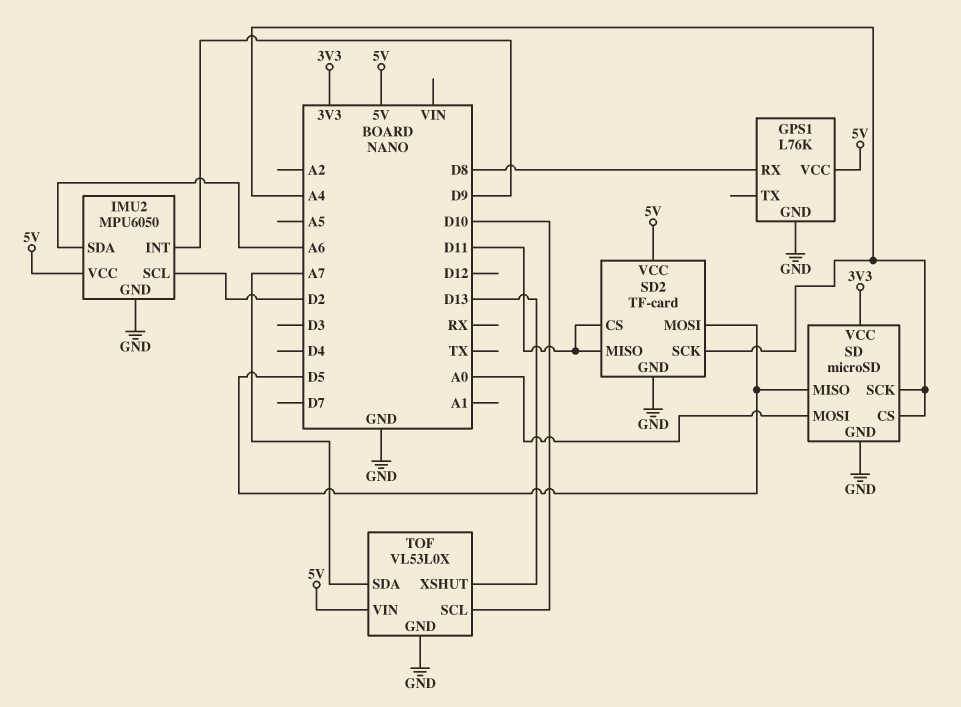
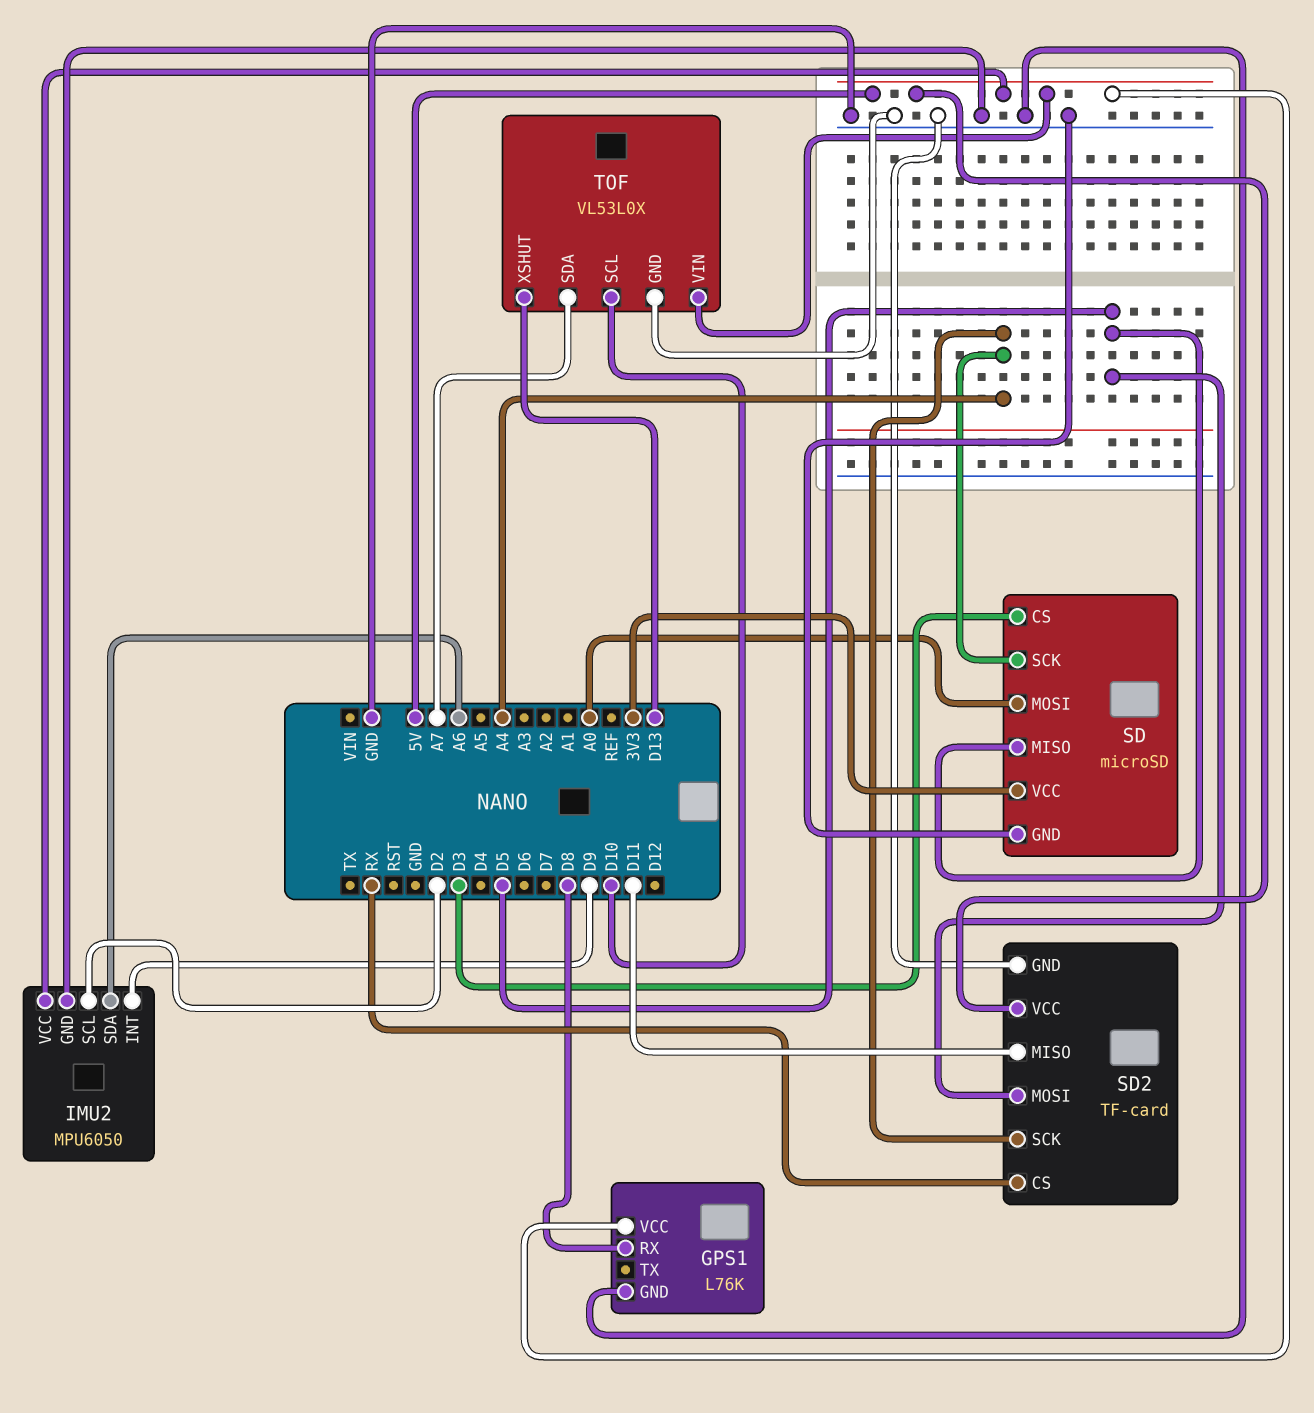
SD pin CS: A4 -> D3
SD2 pin CS: D11 -> RX

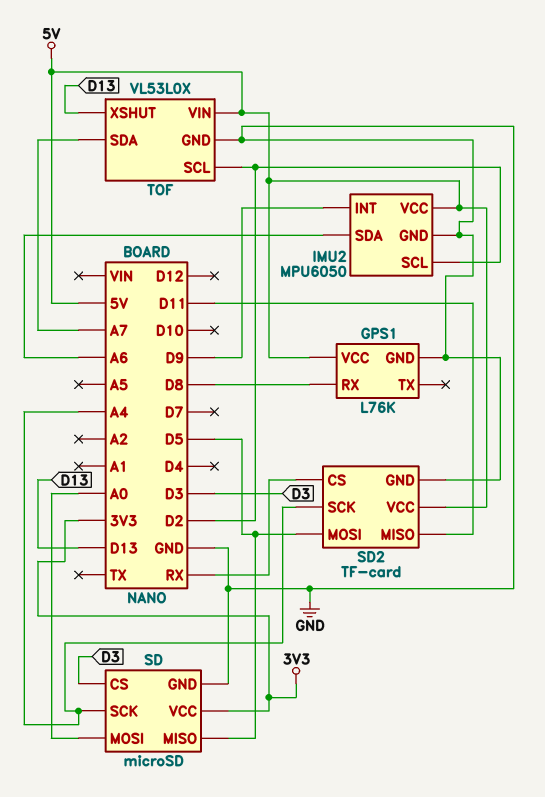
TOF pin SCL: D10 -> D2

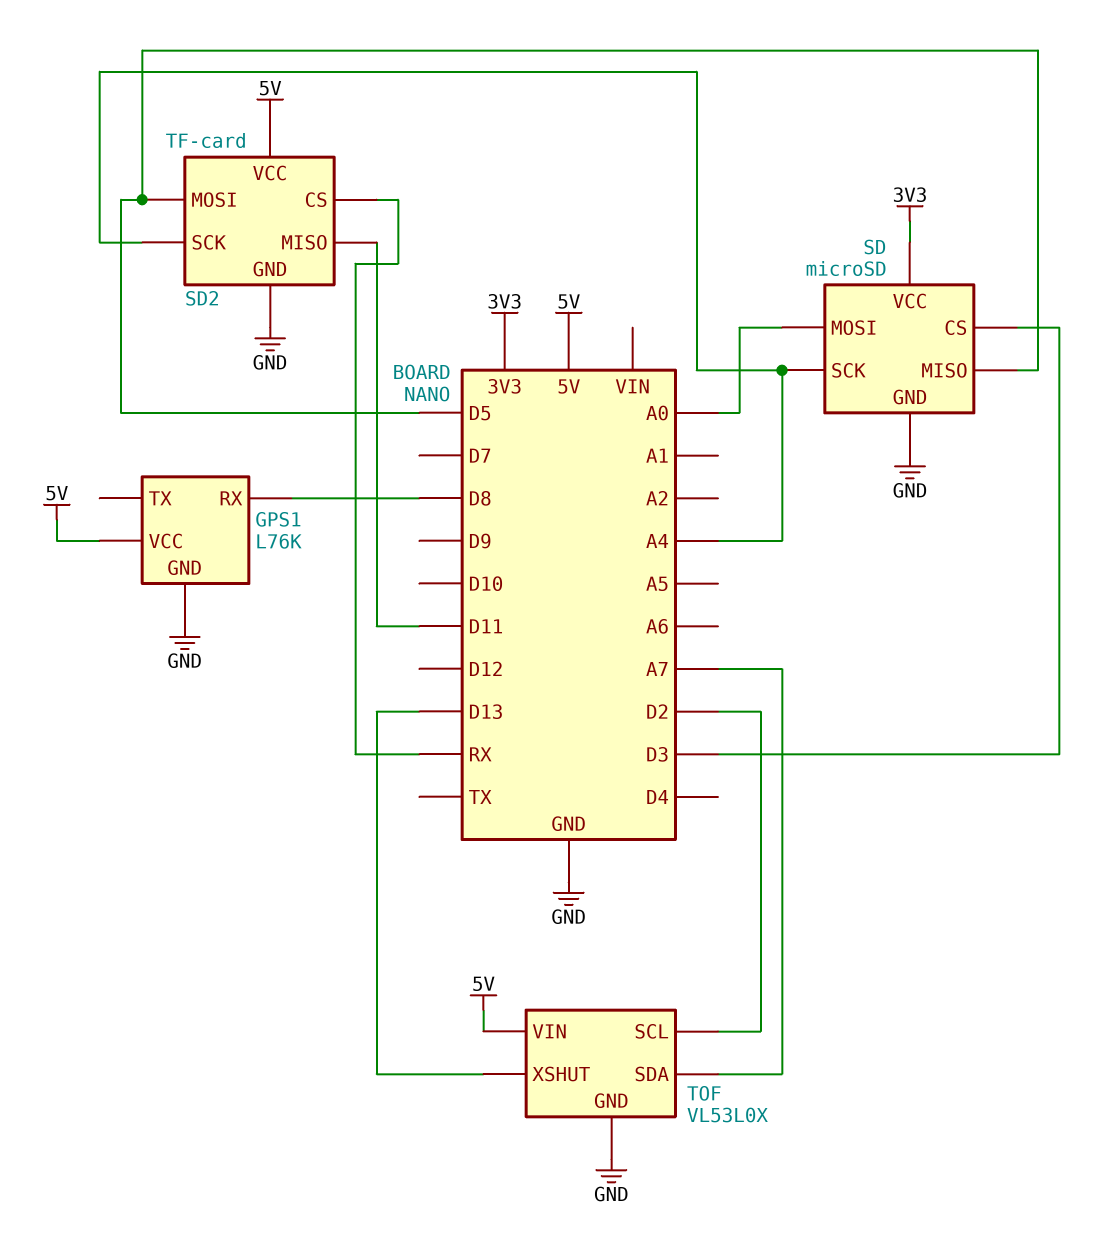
IMU2: MPU6050 -> none
IMU2 pin GND: GND -> none
IMU2 pin INT: D9 -> none
IMU2 pin SCL: D2 -> none
IMU2 pin SDA: A6 -> none
IMU2 pin VCC: 5V -> none

